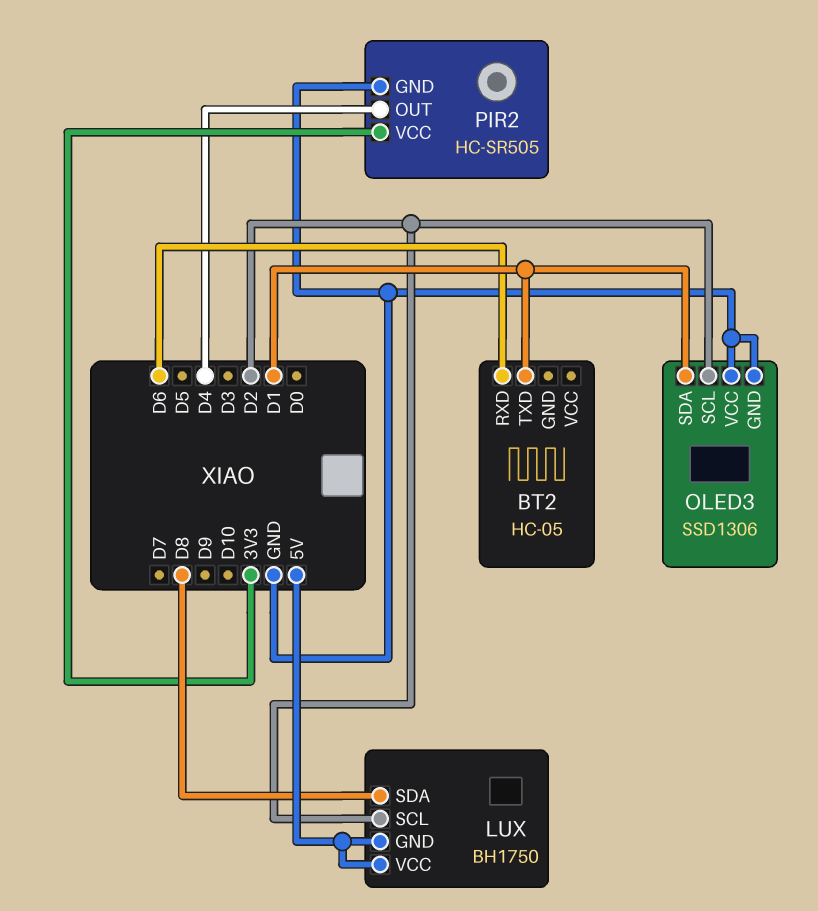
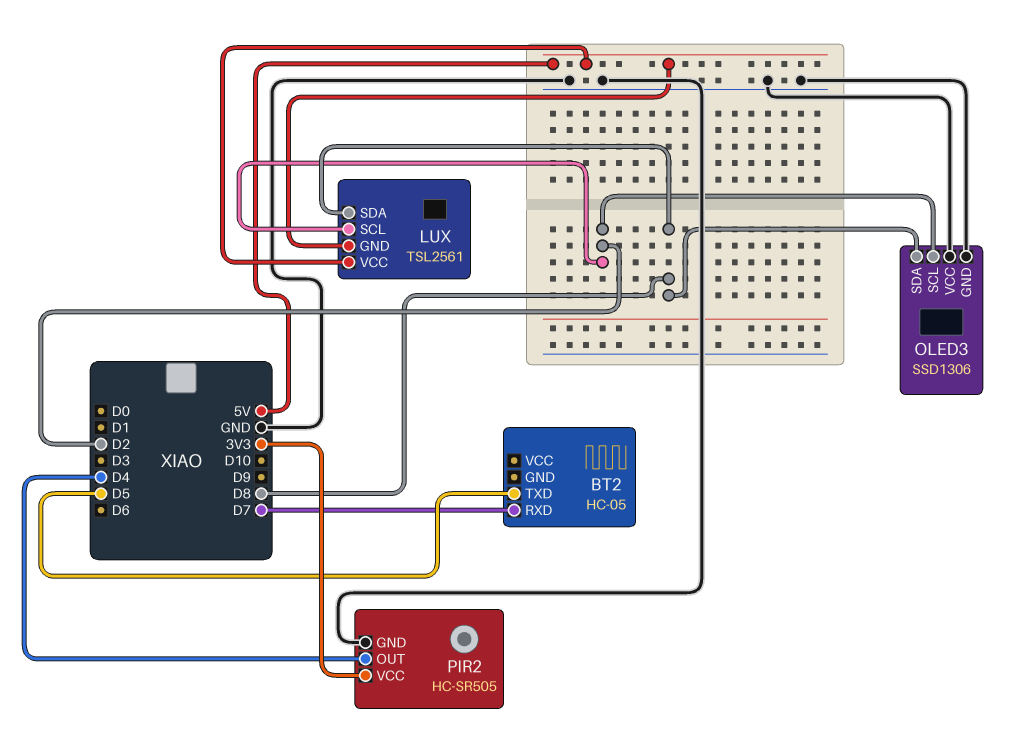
BT2 pin RXD: D6 -> D7
BT2 pin TXD: D1 -> D5
LUX: BH1750 -> TSL2561
OLED3 pin SDA: D1 -> D8

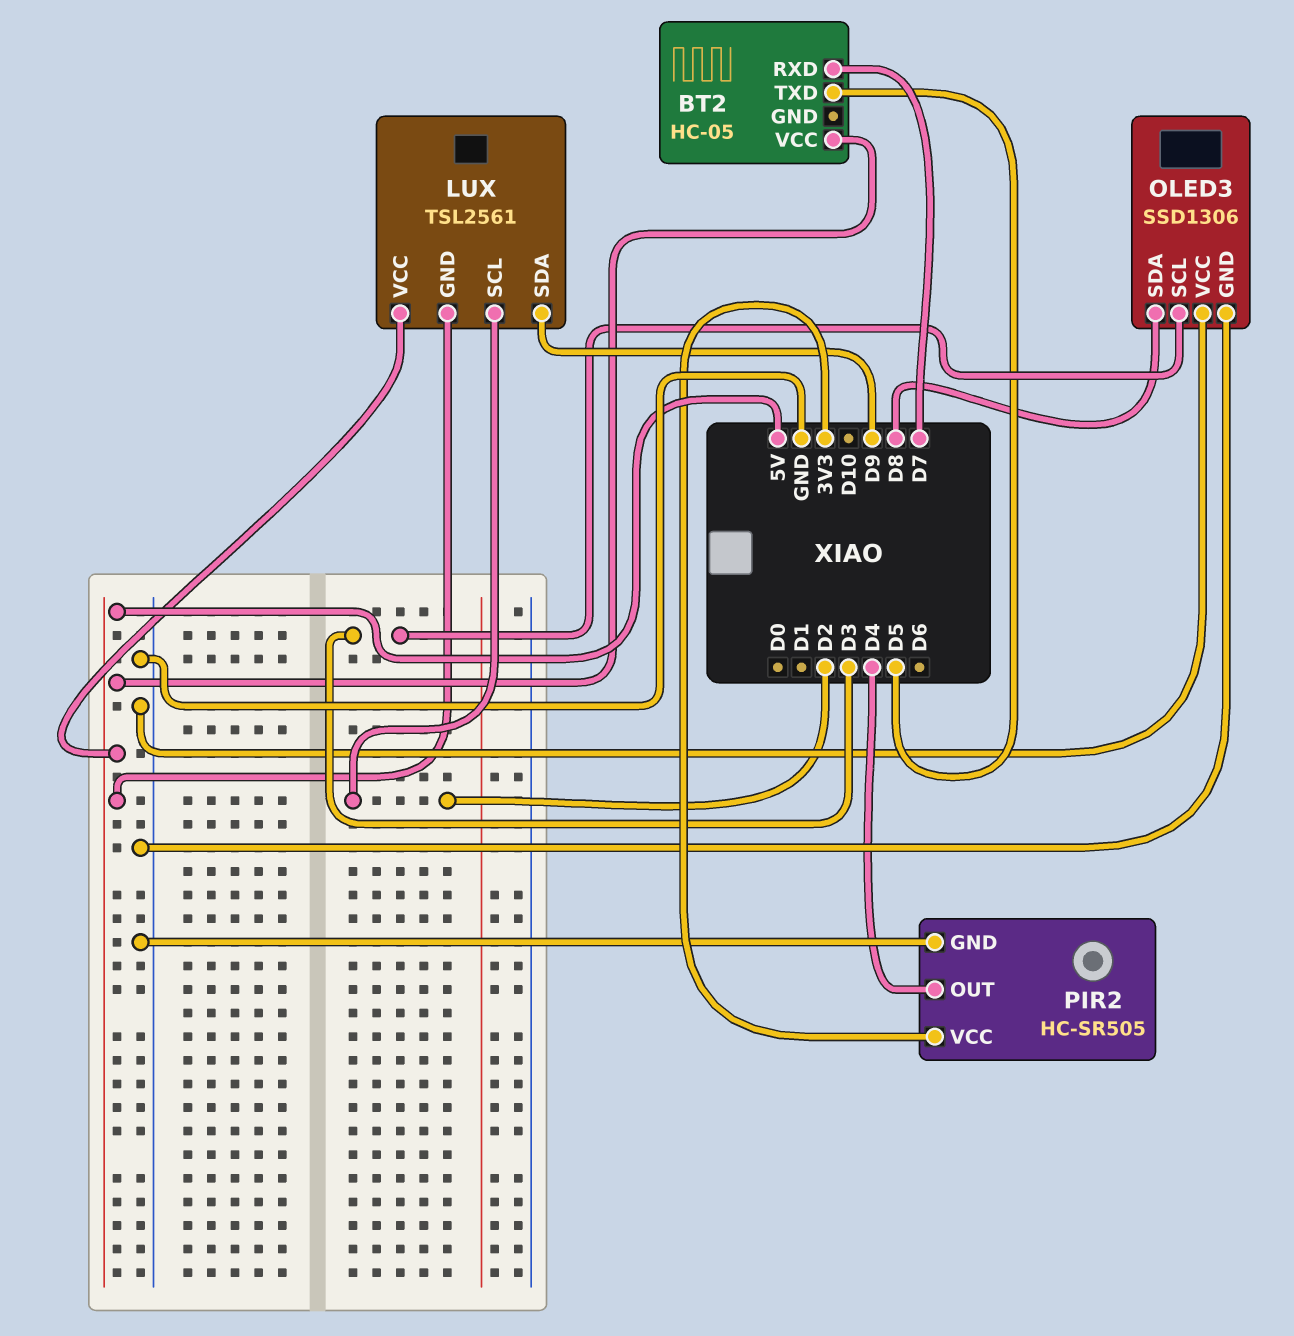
BT2 pin VCC: none -> 5V
LUX pin SDA: D8 -> D9
OLED3 pin SCL: D2 -> D3

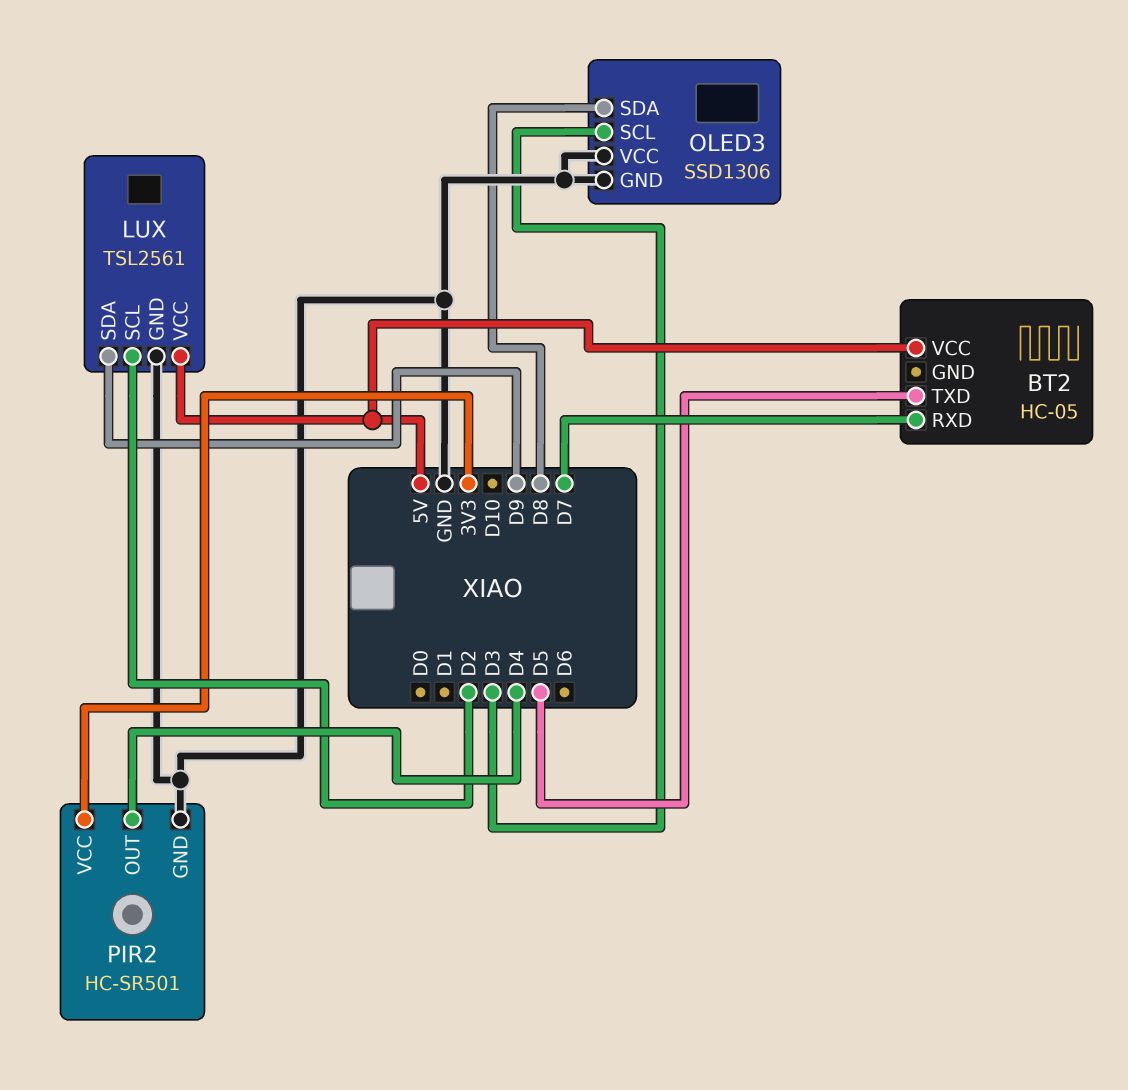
LUX pin GND: 5V -> GND
PIR2: HC-SR505 -> HC-SR501

